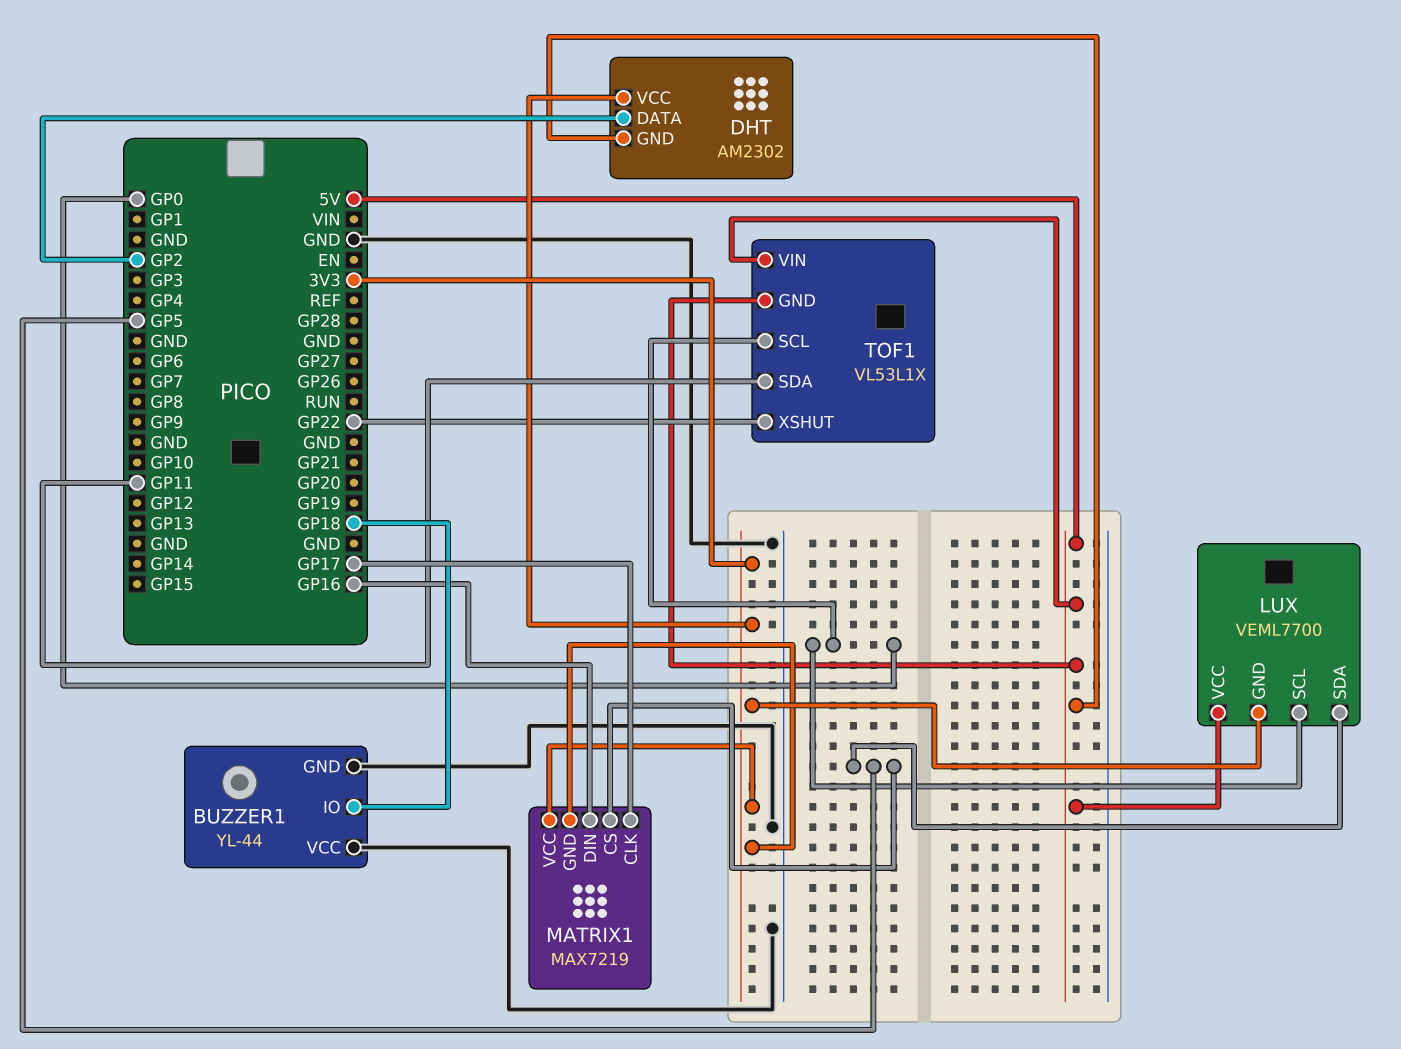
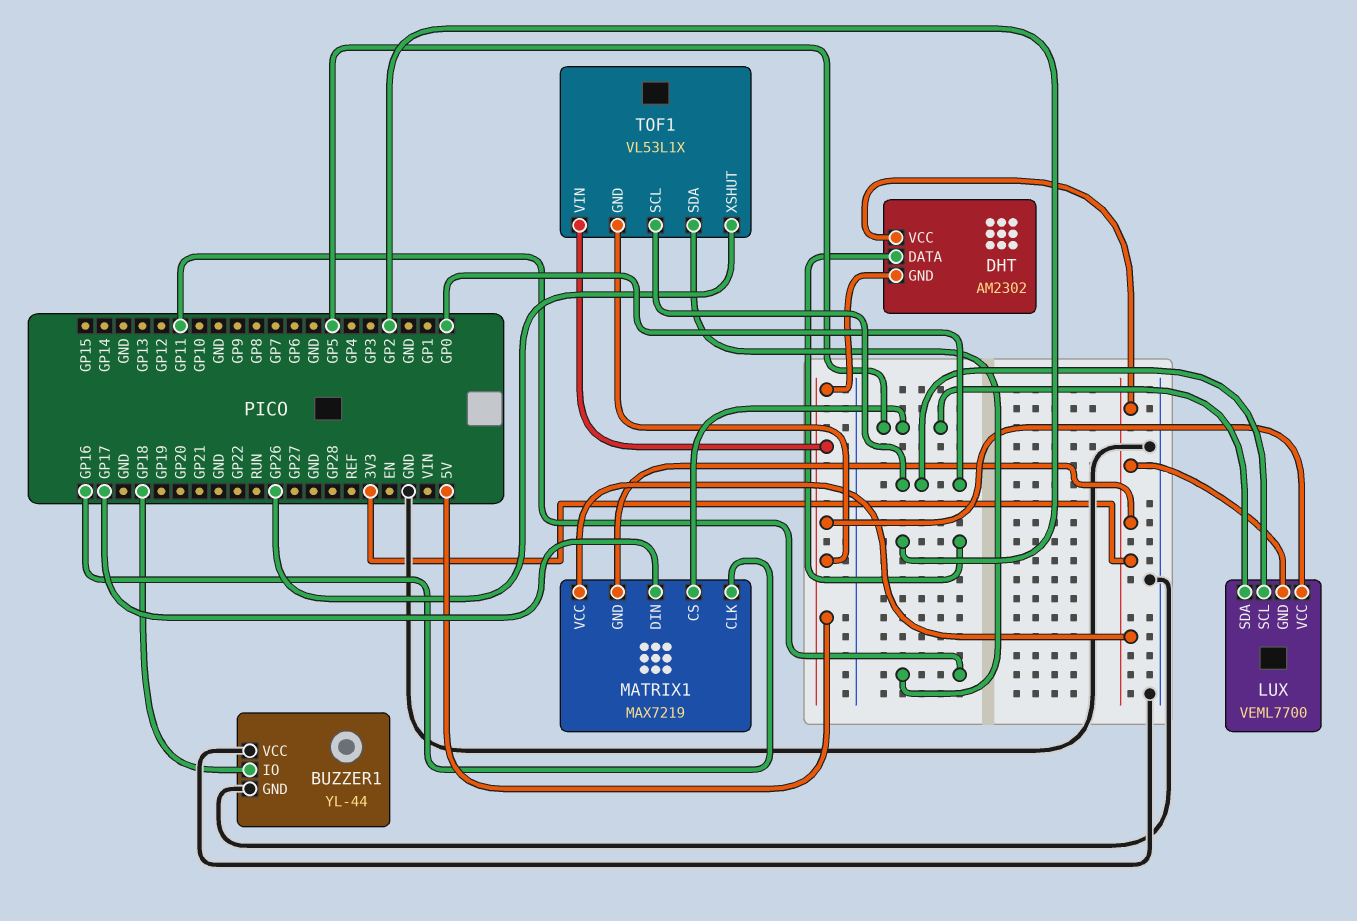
MATRIX1 pin CLK: GP17 -> GP16
MATRIX1 pin DIN: GP16 -> GP17
TOF1 pin XSHUT: GP22 -> GP26

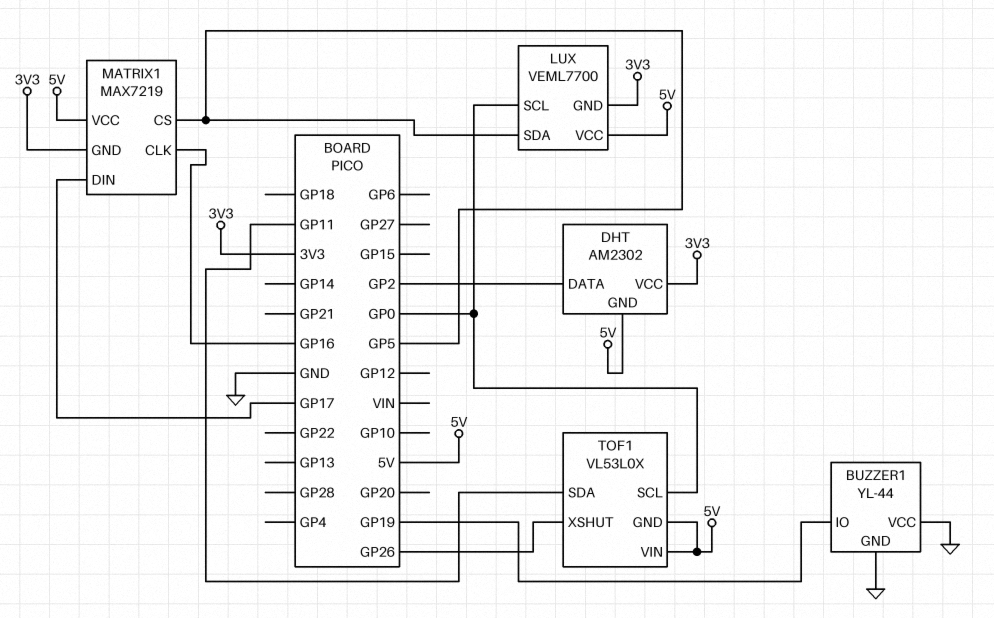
BUZZER1 pin IO: GP18 -> GP19
MATRIX1 pin VCC: 3V3 -> 5V
TOF1: VL53L1X -> VL53L0X

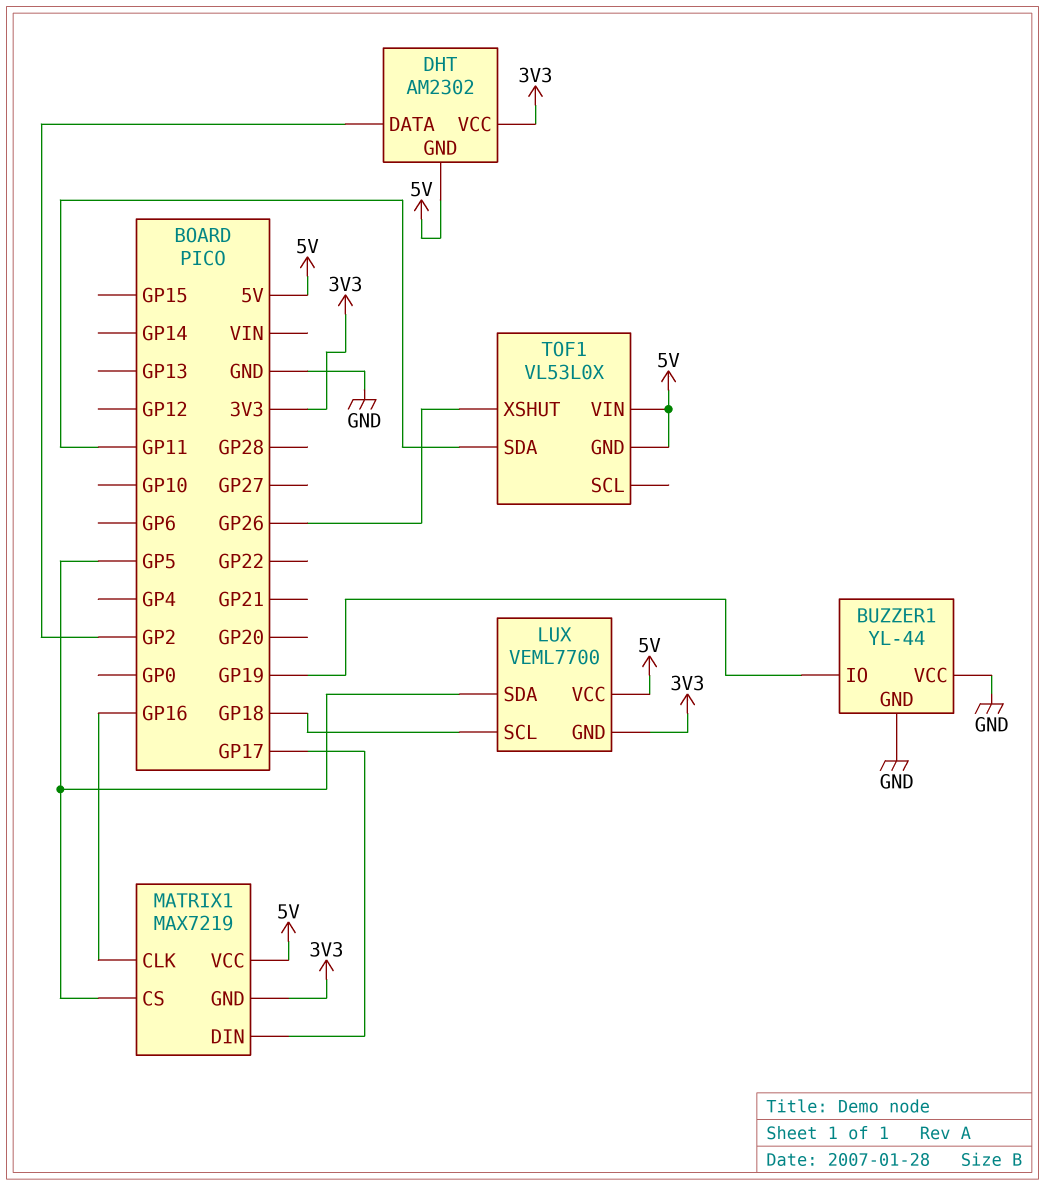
LUX pin SCL: GP0 -> GP18
TOF1 pin SCL: GP0 -> none

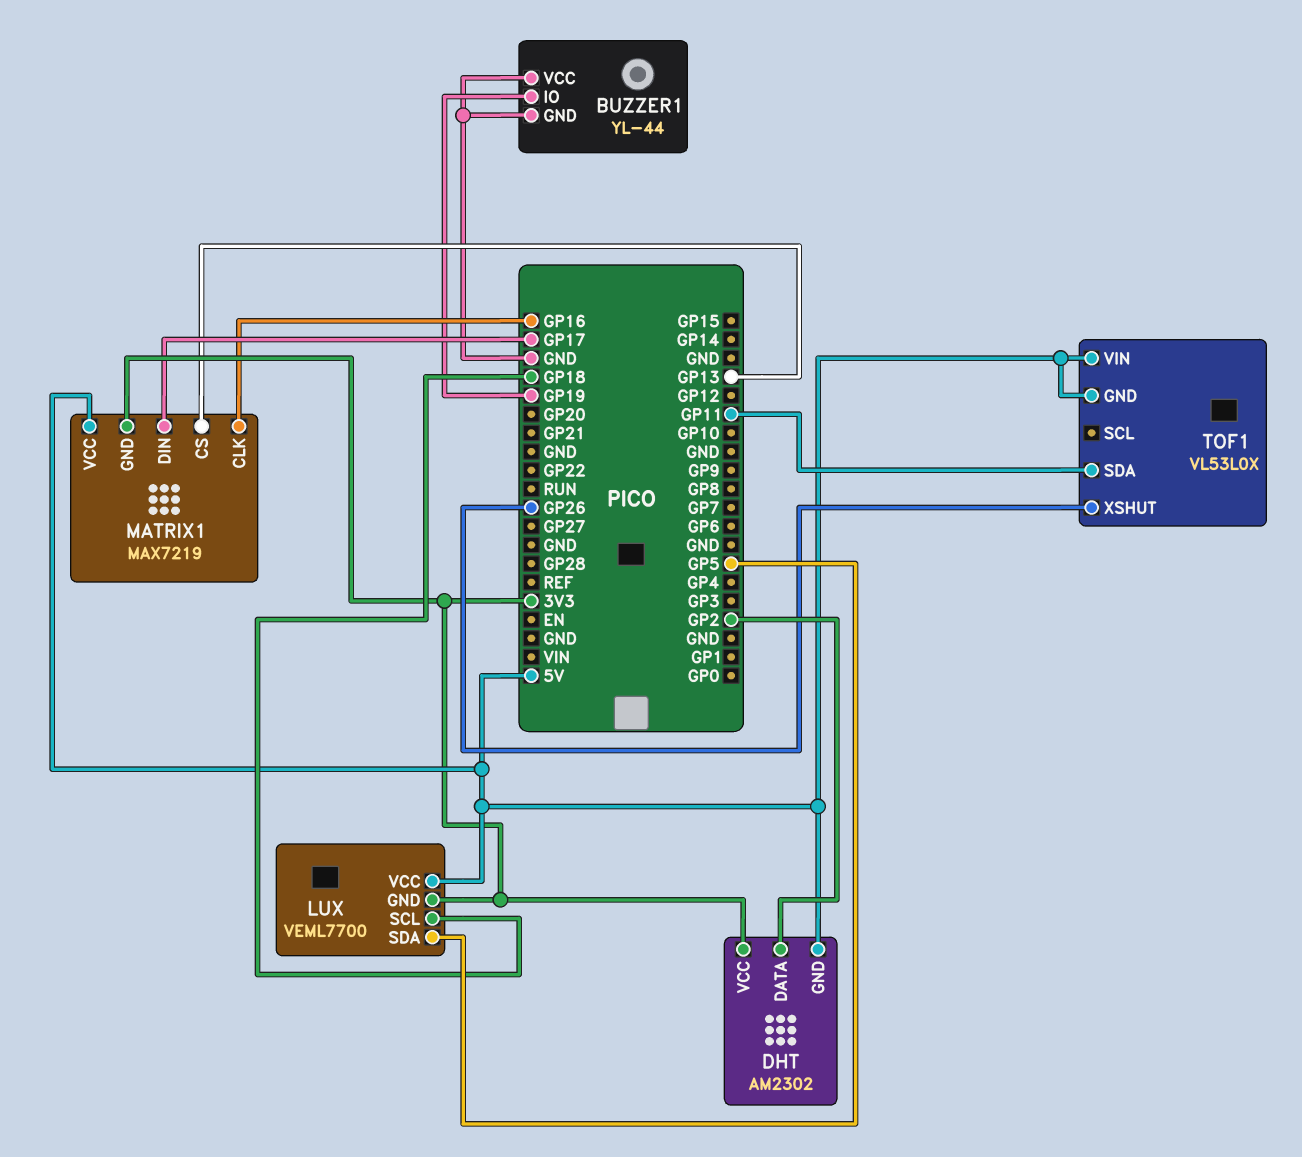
MATRIX1 pin CS: GP5 -> GP13

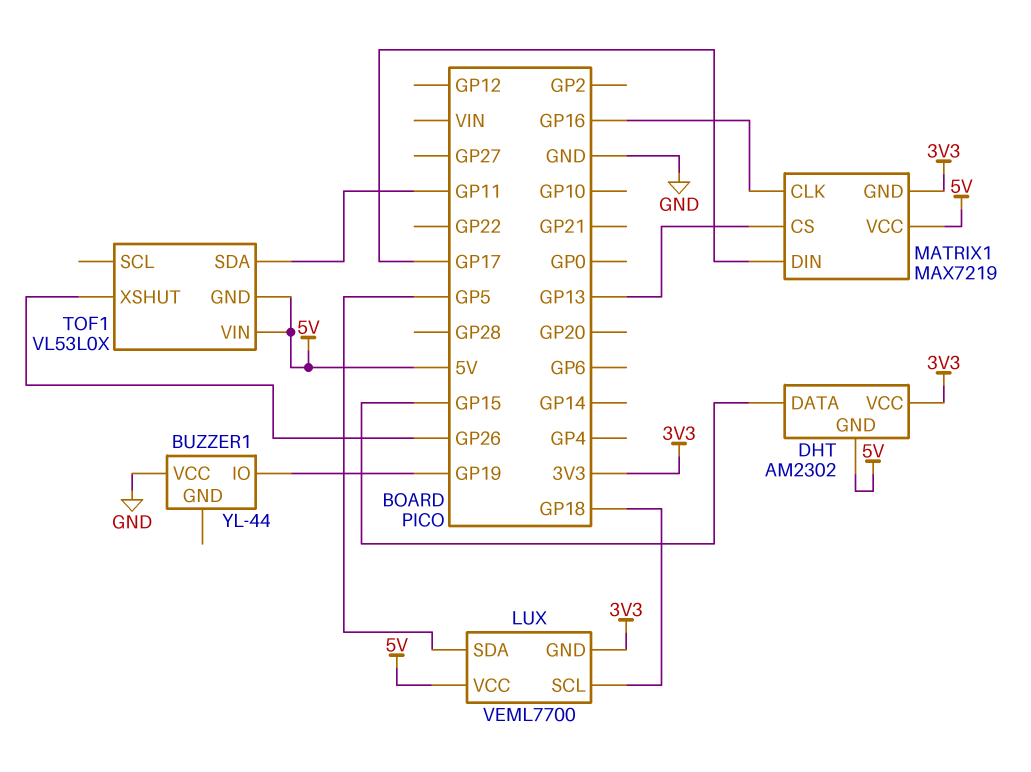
BUZZER1 pin GND: GND -> none
DHT pin DATA: GP2 -> GP15

